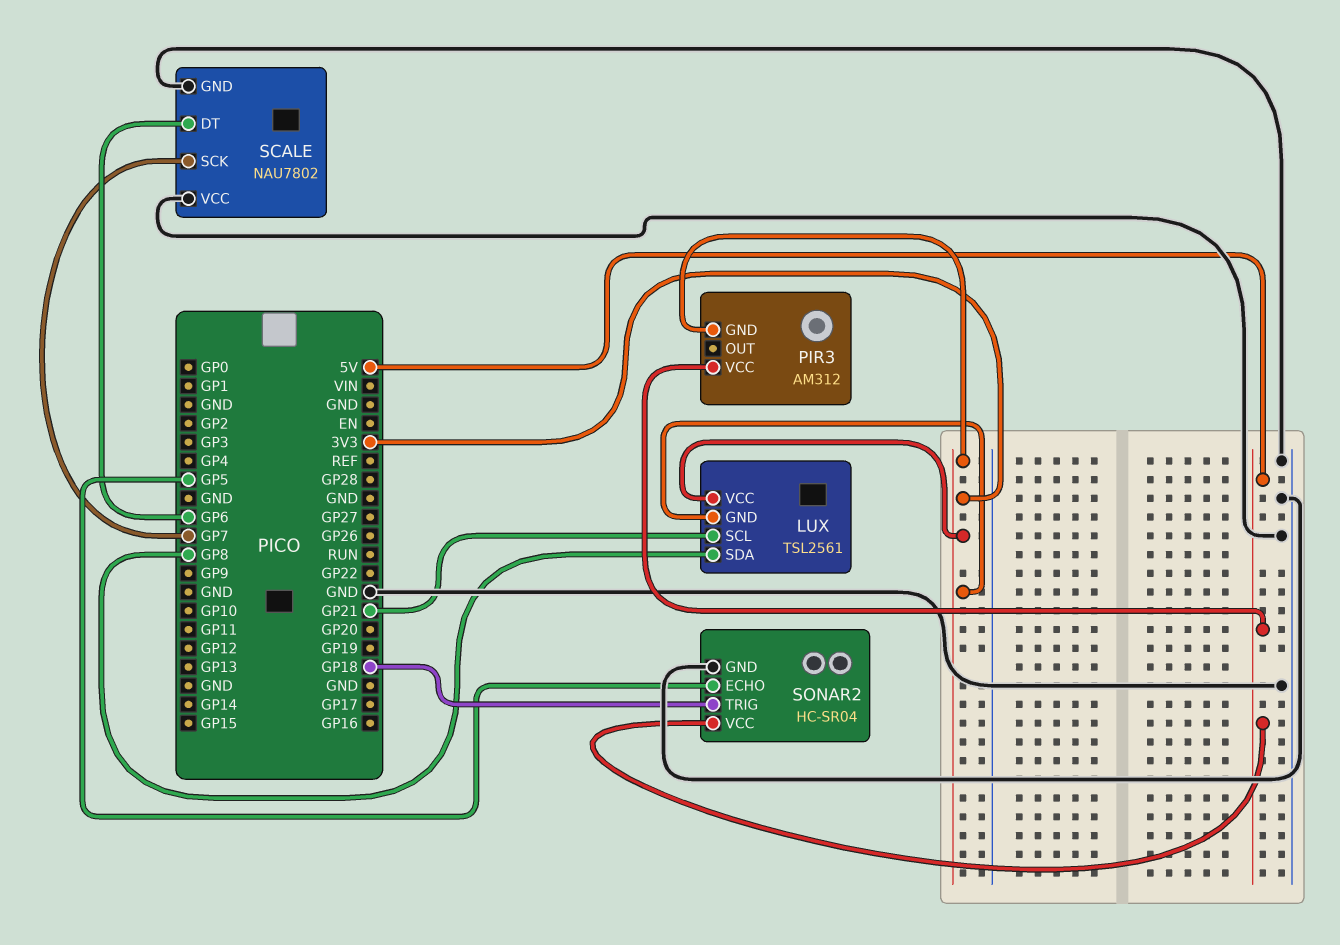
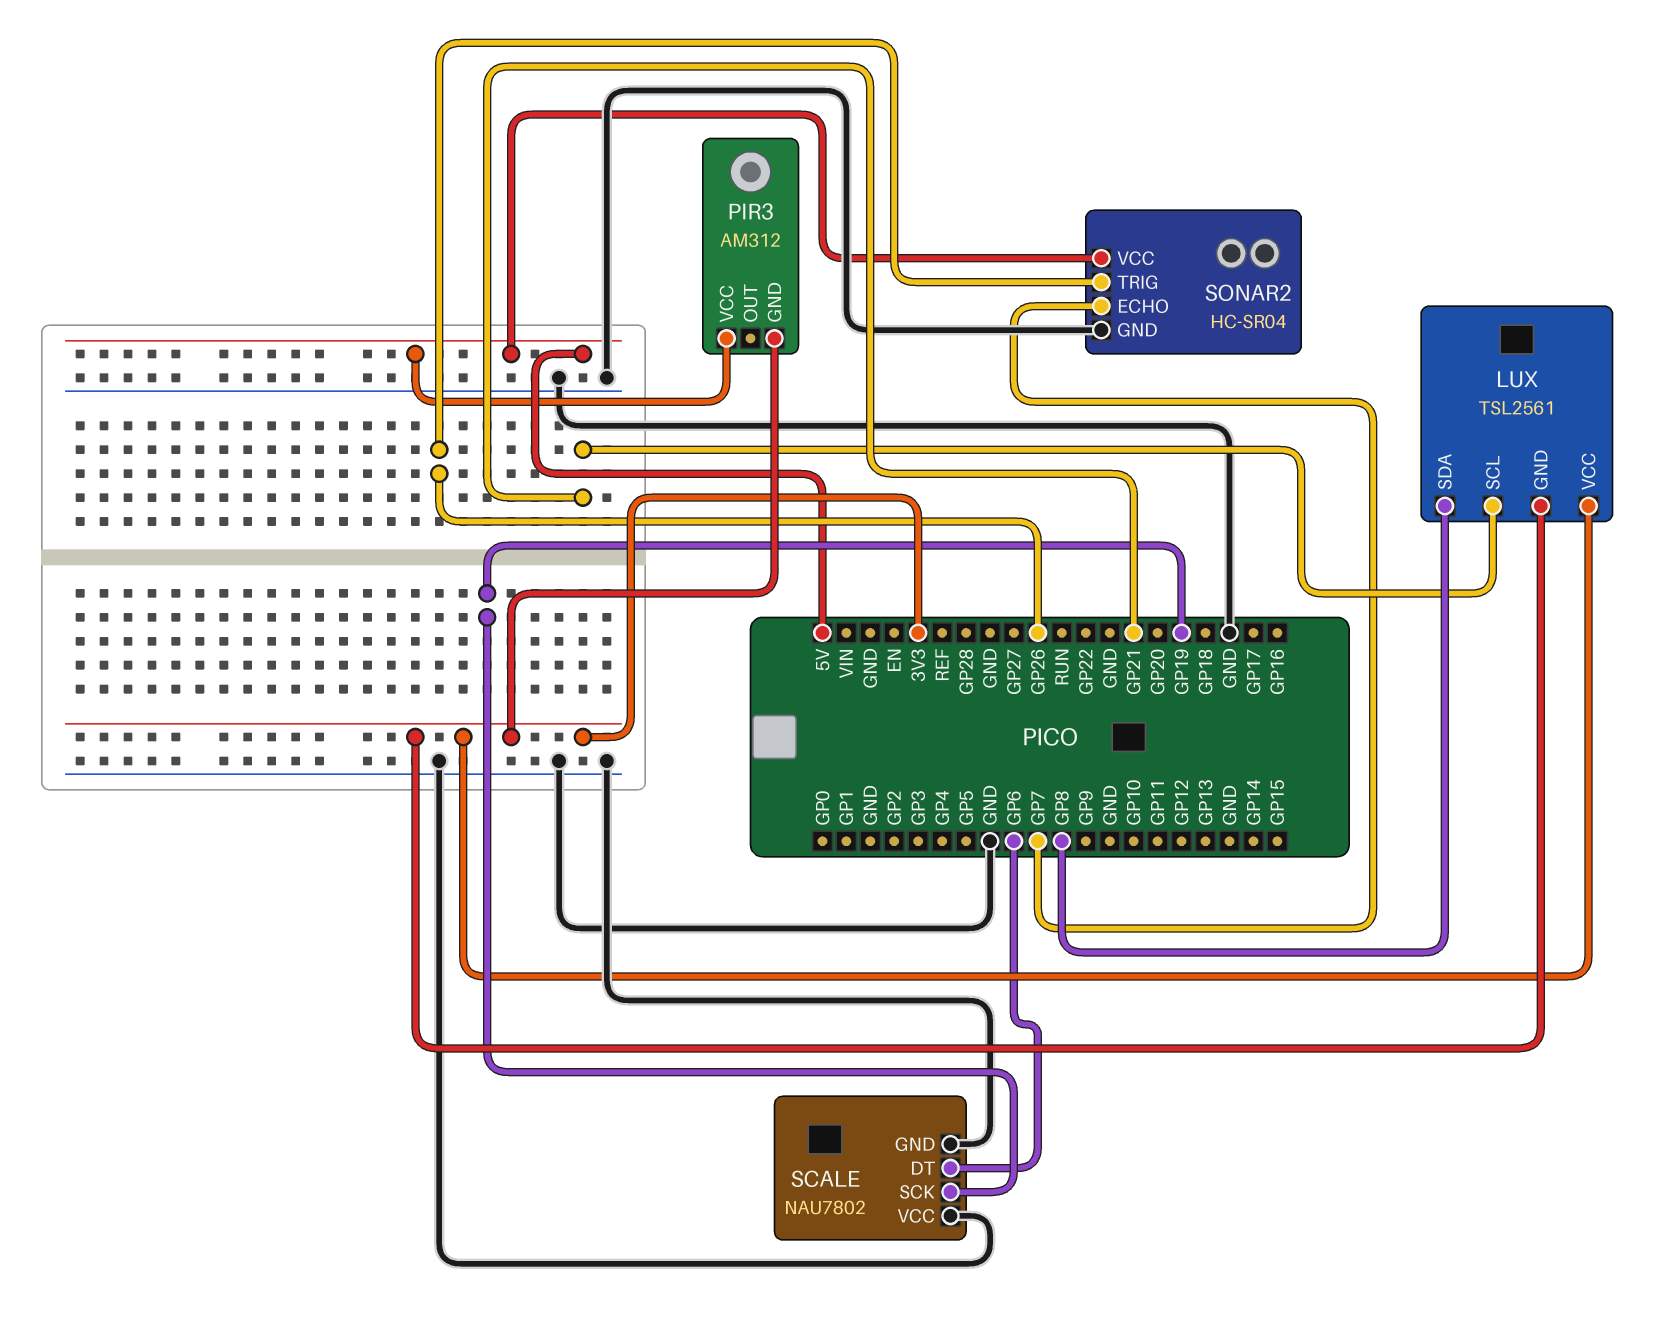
SCALE pin SCK: GP7 -> GP19
SONAR2 pin ECHO: GP5 -> GP7
SONAR2 pin TRIG: GP18 -> GP26

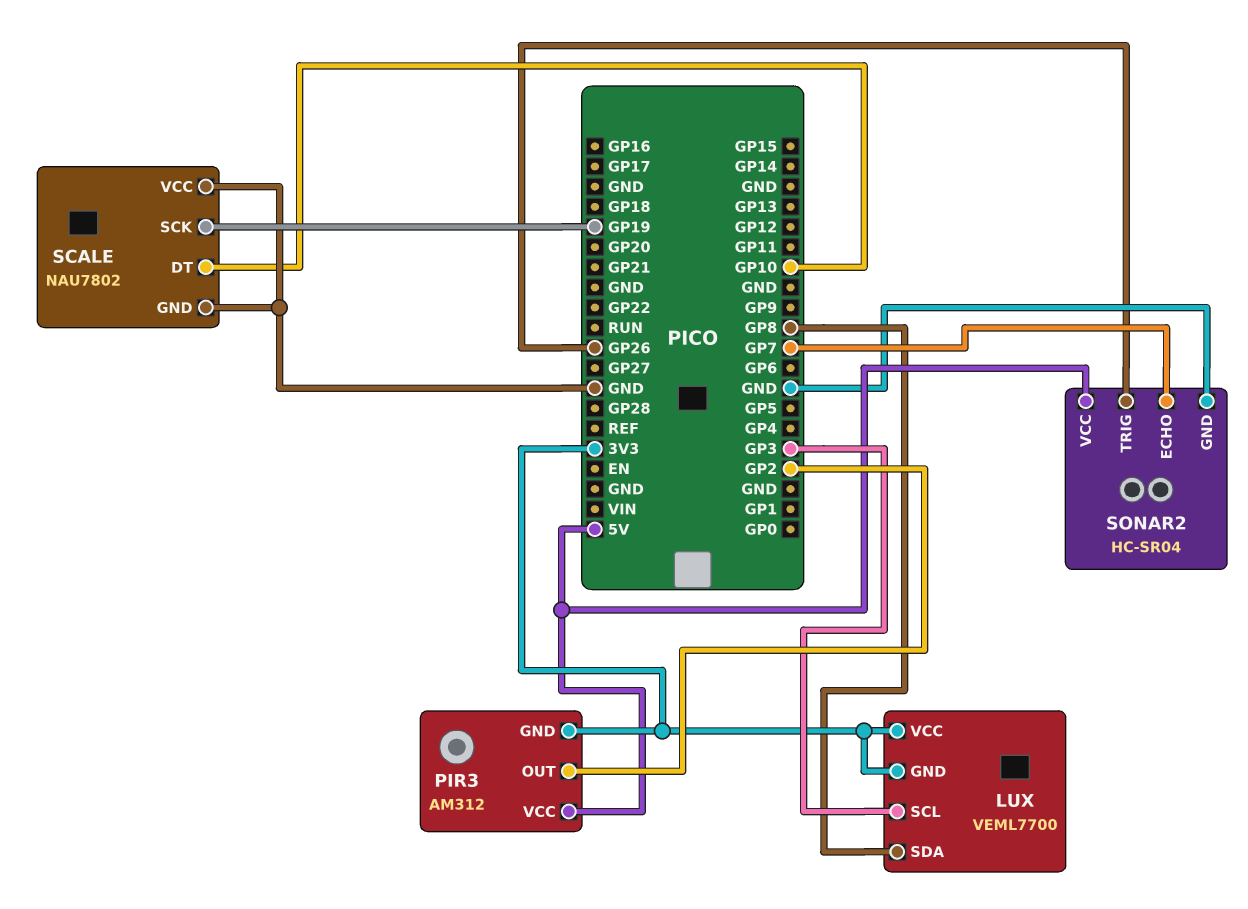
LUX: TSL2561 -> VEML7700
LUX pin SCL: GP21 -> GP3
PIR3 pin OUT: none -> GP2
SCALE pin DT: GP6 -> GP10

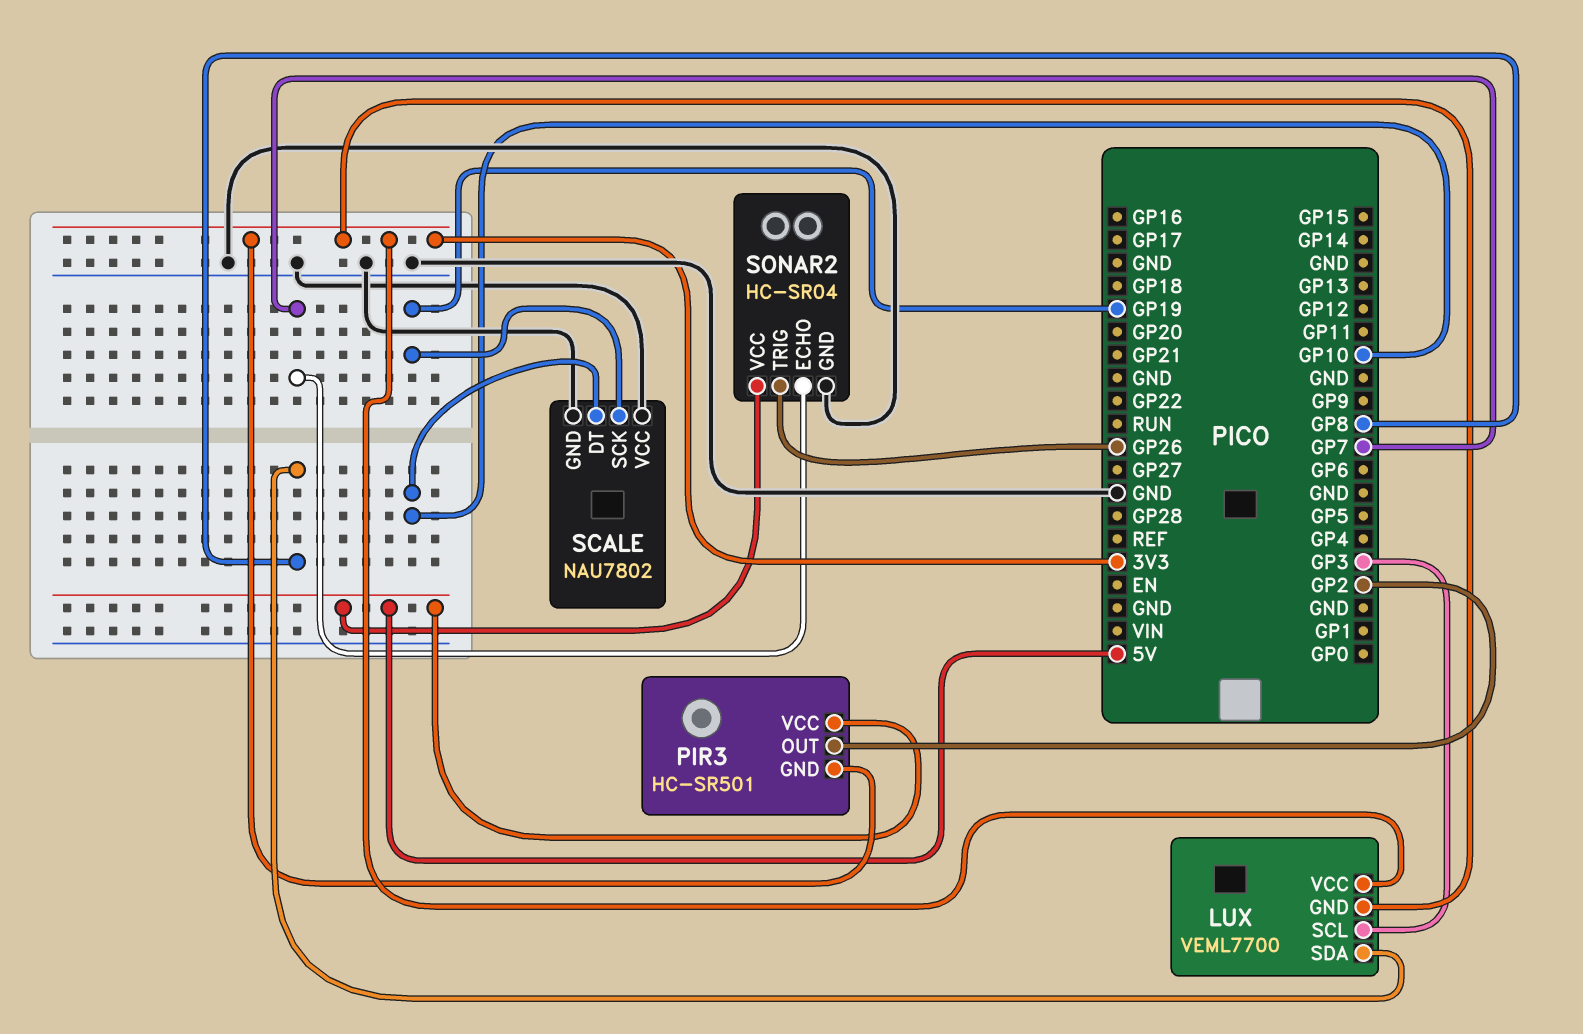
PIR3: AM312 -> HC-SR501

